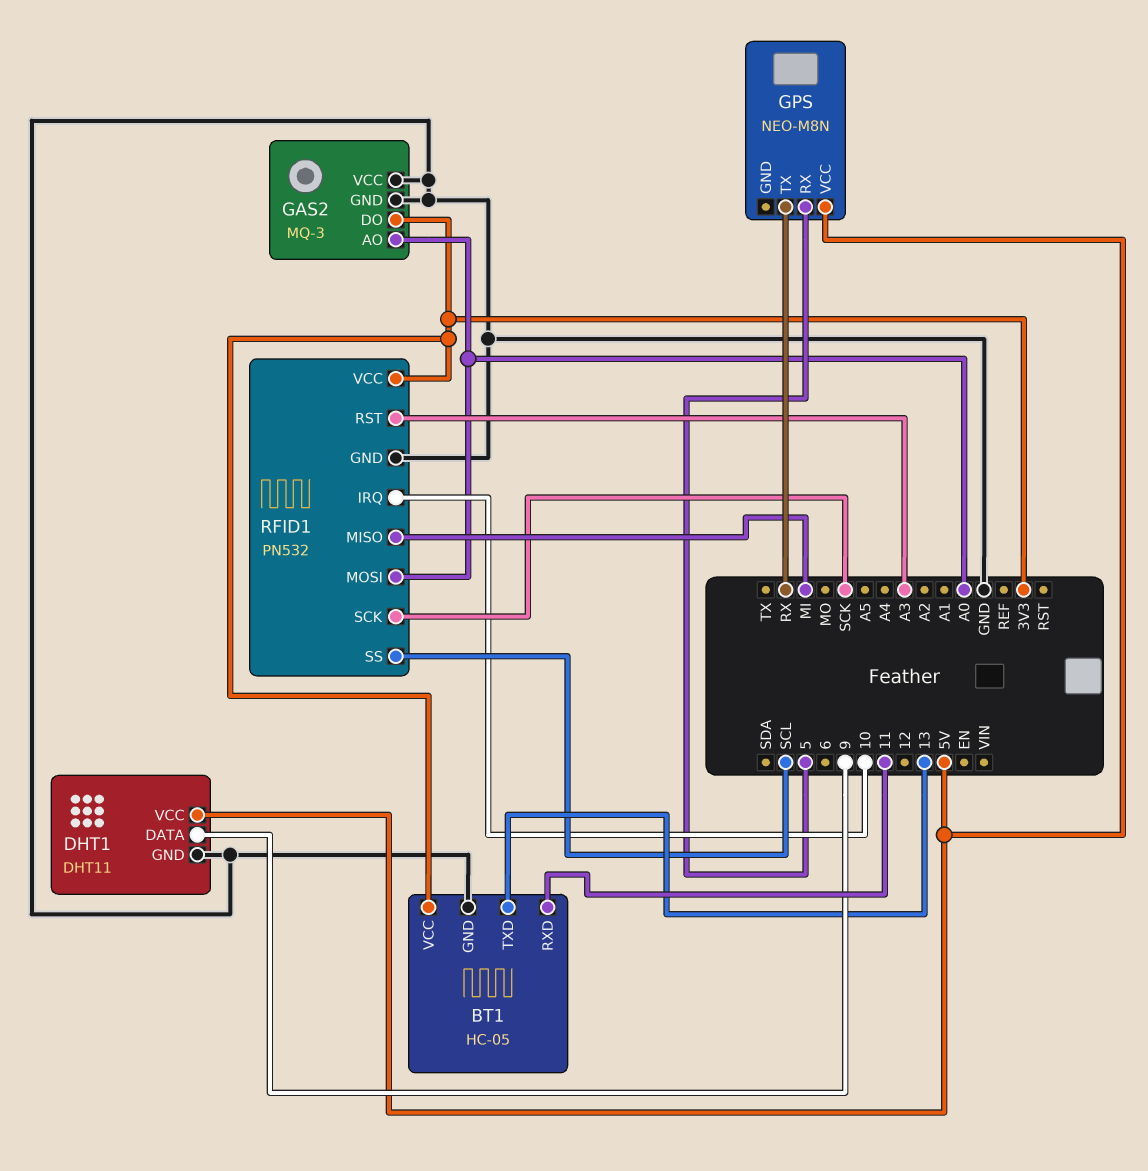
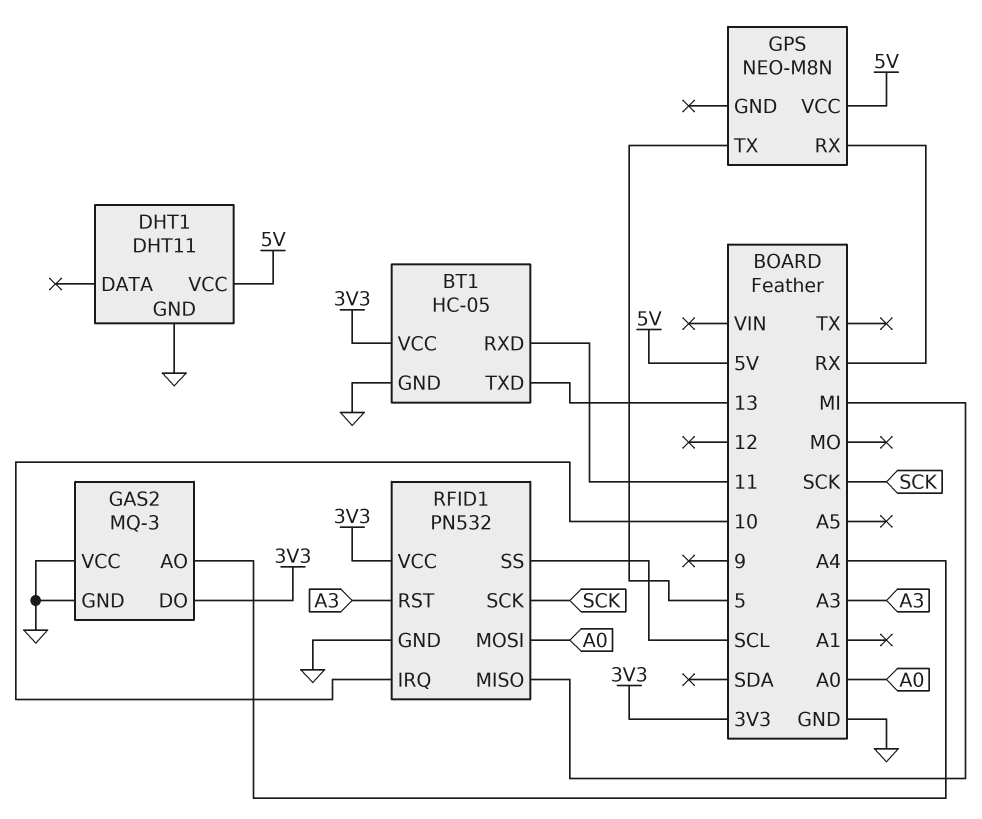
DHT1 pin DATA: 9 -> none
GAS2 pin AO: A0 -> A4
GPS pin RX: 5 -> RX
GPS pin TX: RX -> 5

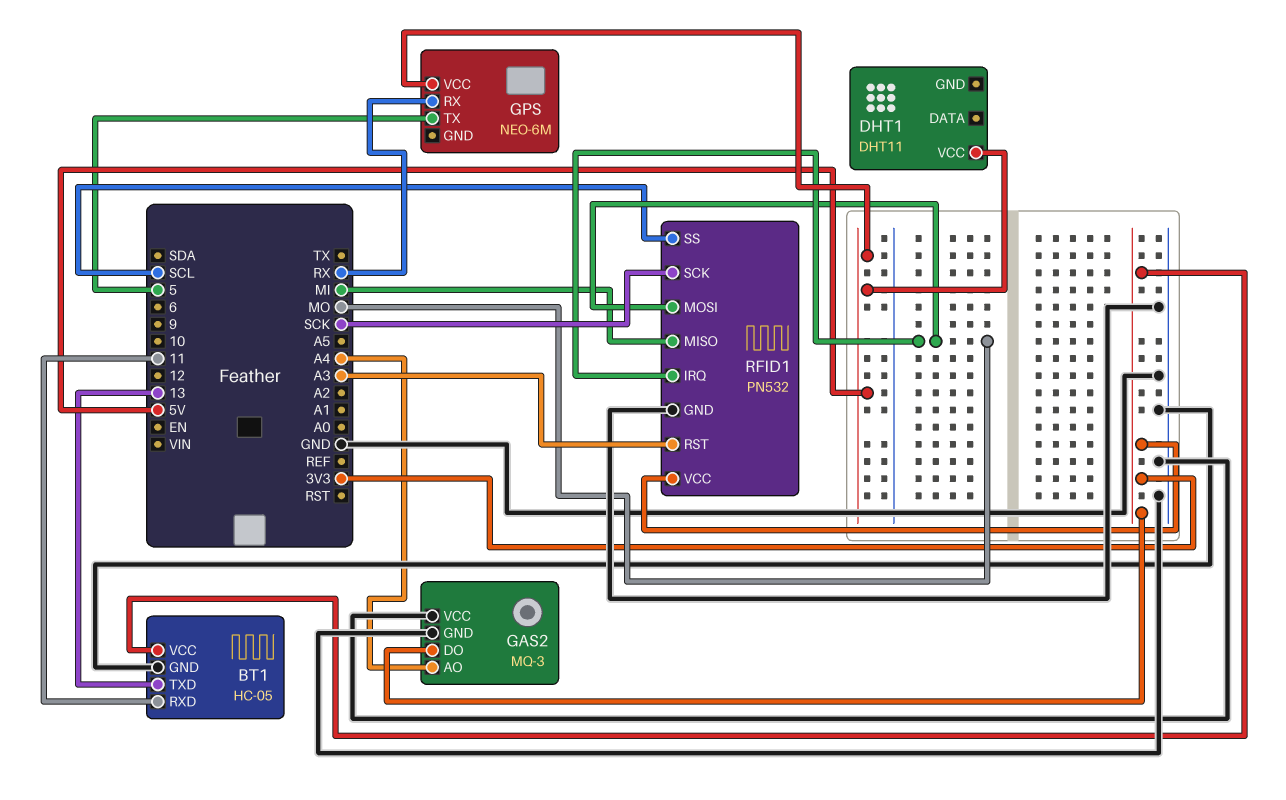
DHT1 pin GND: GND -> none
GPS: NEO-M8N -> NEO-6M
RFID1 pin IRQ: 10 -> MO
RFID1 pin MOSI: A0 -> MO

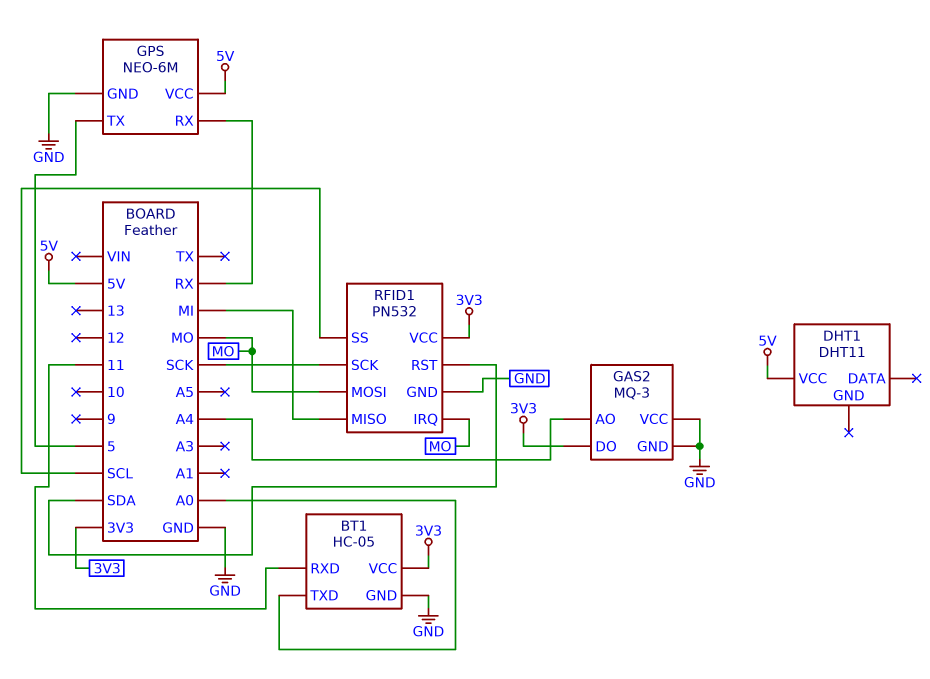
BT1 pin TXD: 13 -> A0
GPS pin GND: none -> GND
RFID1 pin RST: A3 -> SDA

